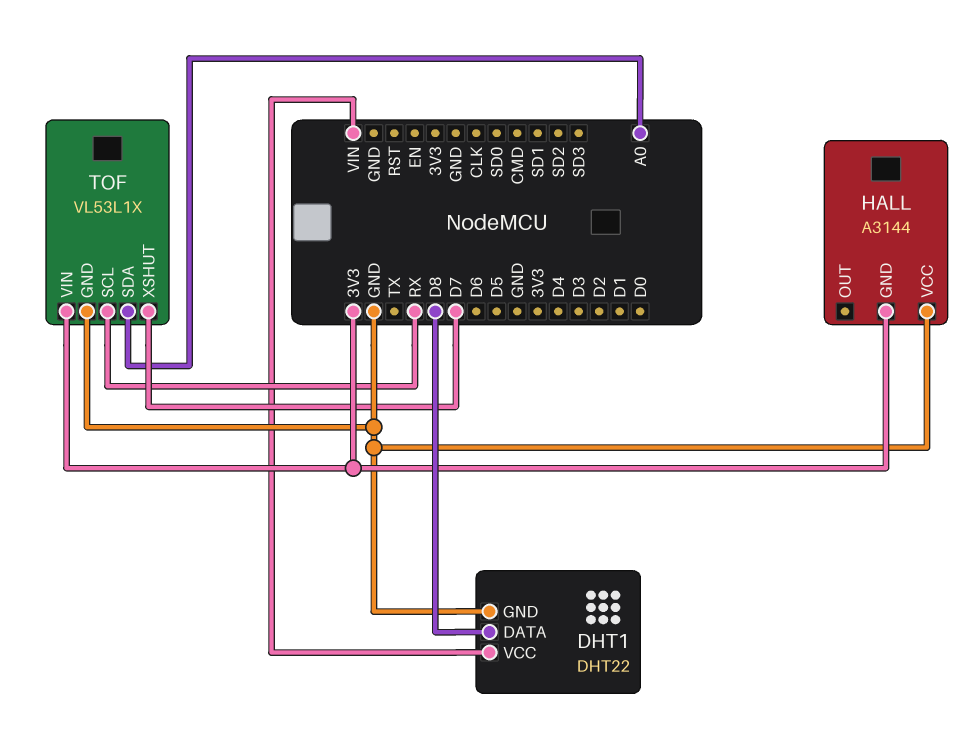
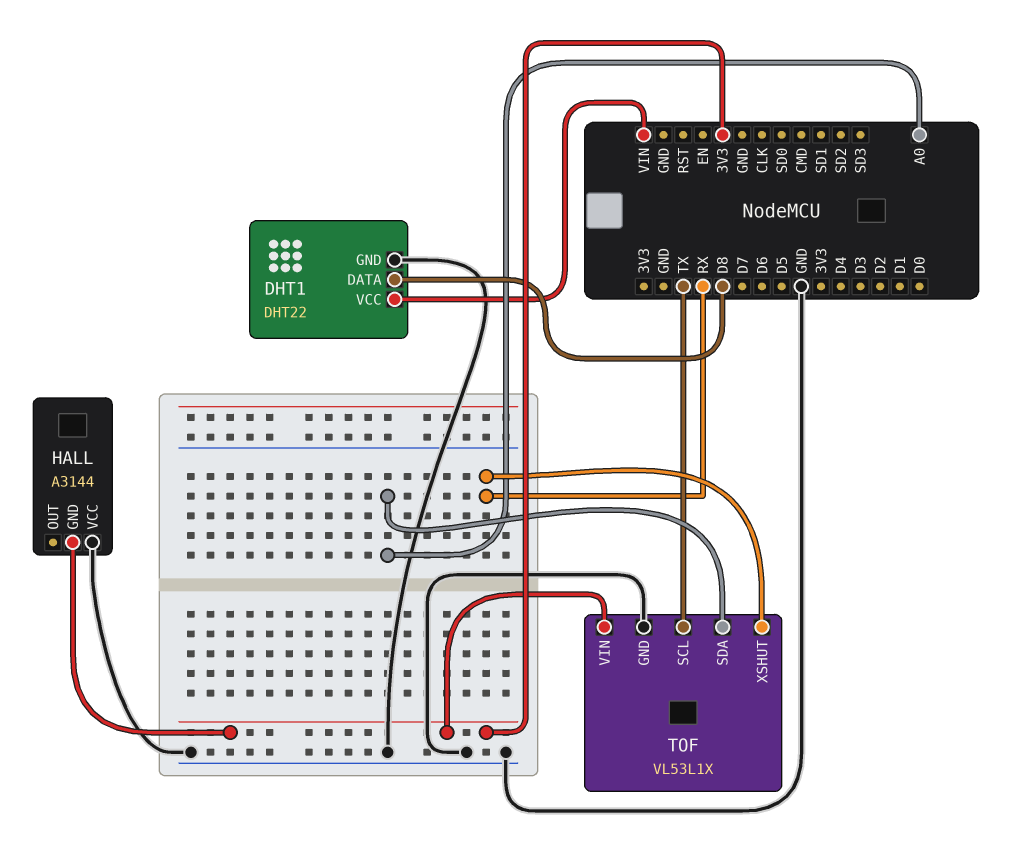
TOF pin SCL: RX -> TX
TOF pin XSHUT: D7 -> RX

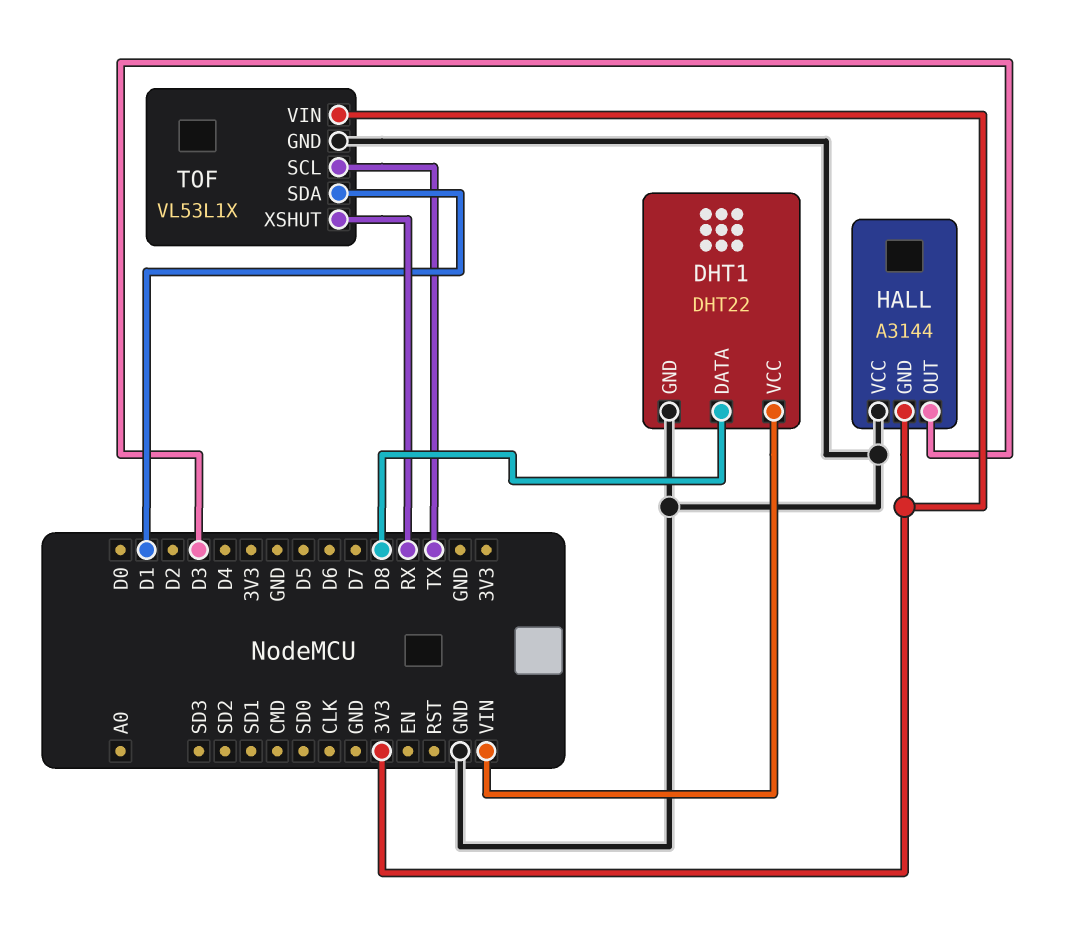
HALL pin OUT: none -> D3
TOF pin SDA: A0 -> D1

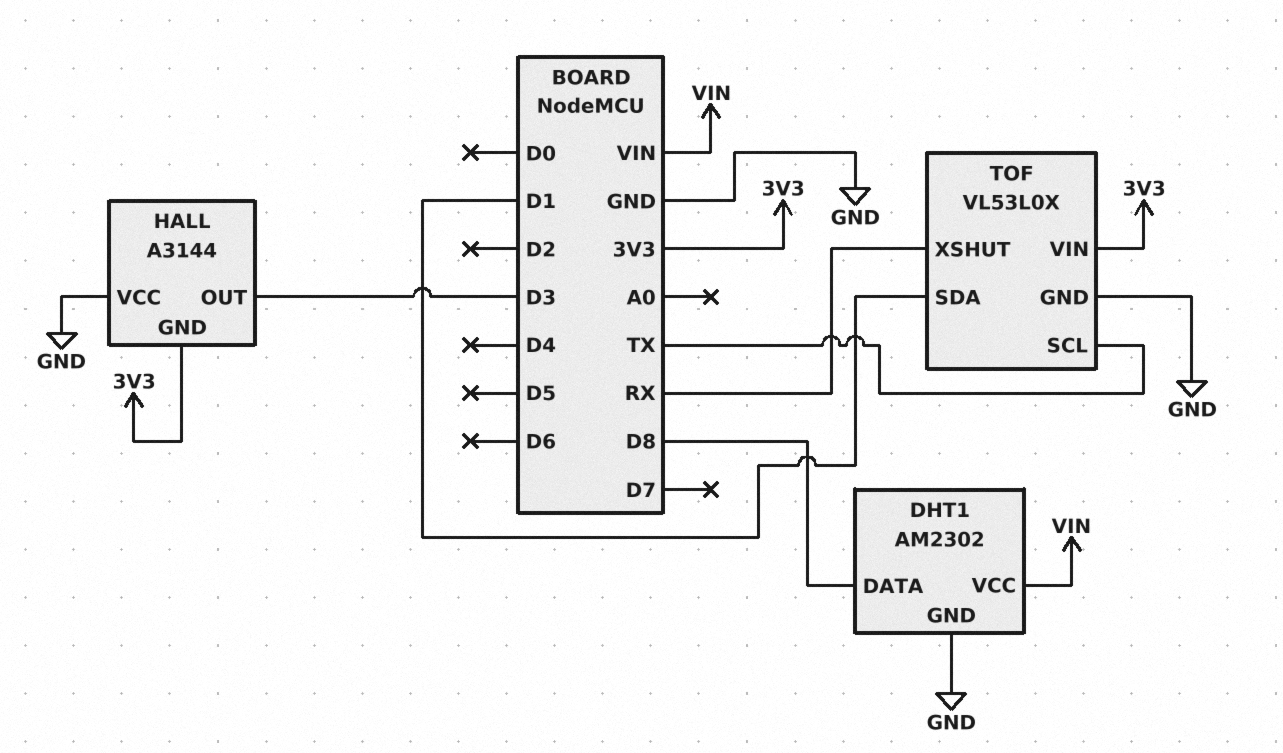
DHT1: DHT22 -> AM2302
TOF: VL53L1X -> VL53L0X

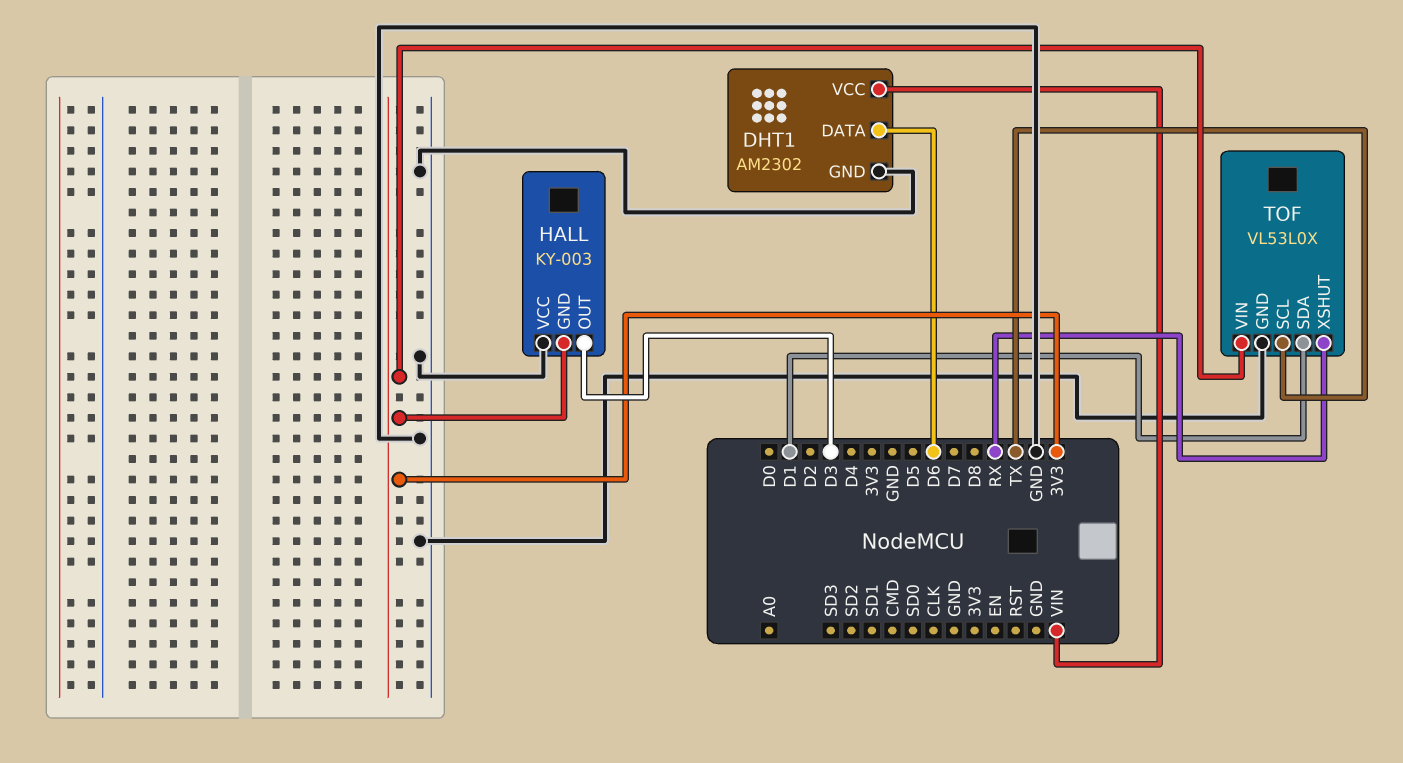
DHT1 pin DATA: D8 -> D6
HALL: A3144 -> KY-003

